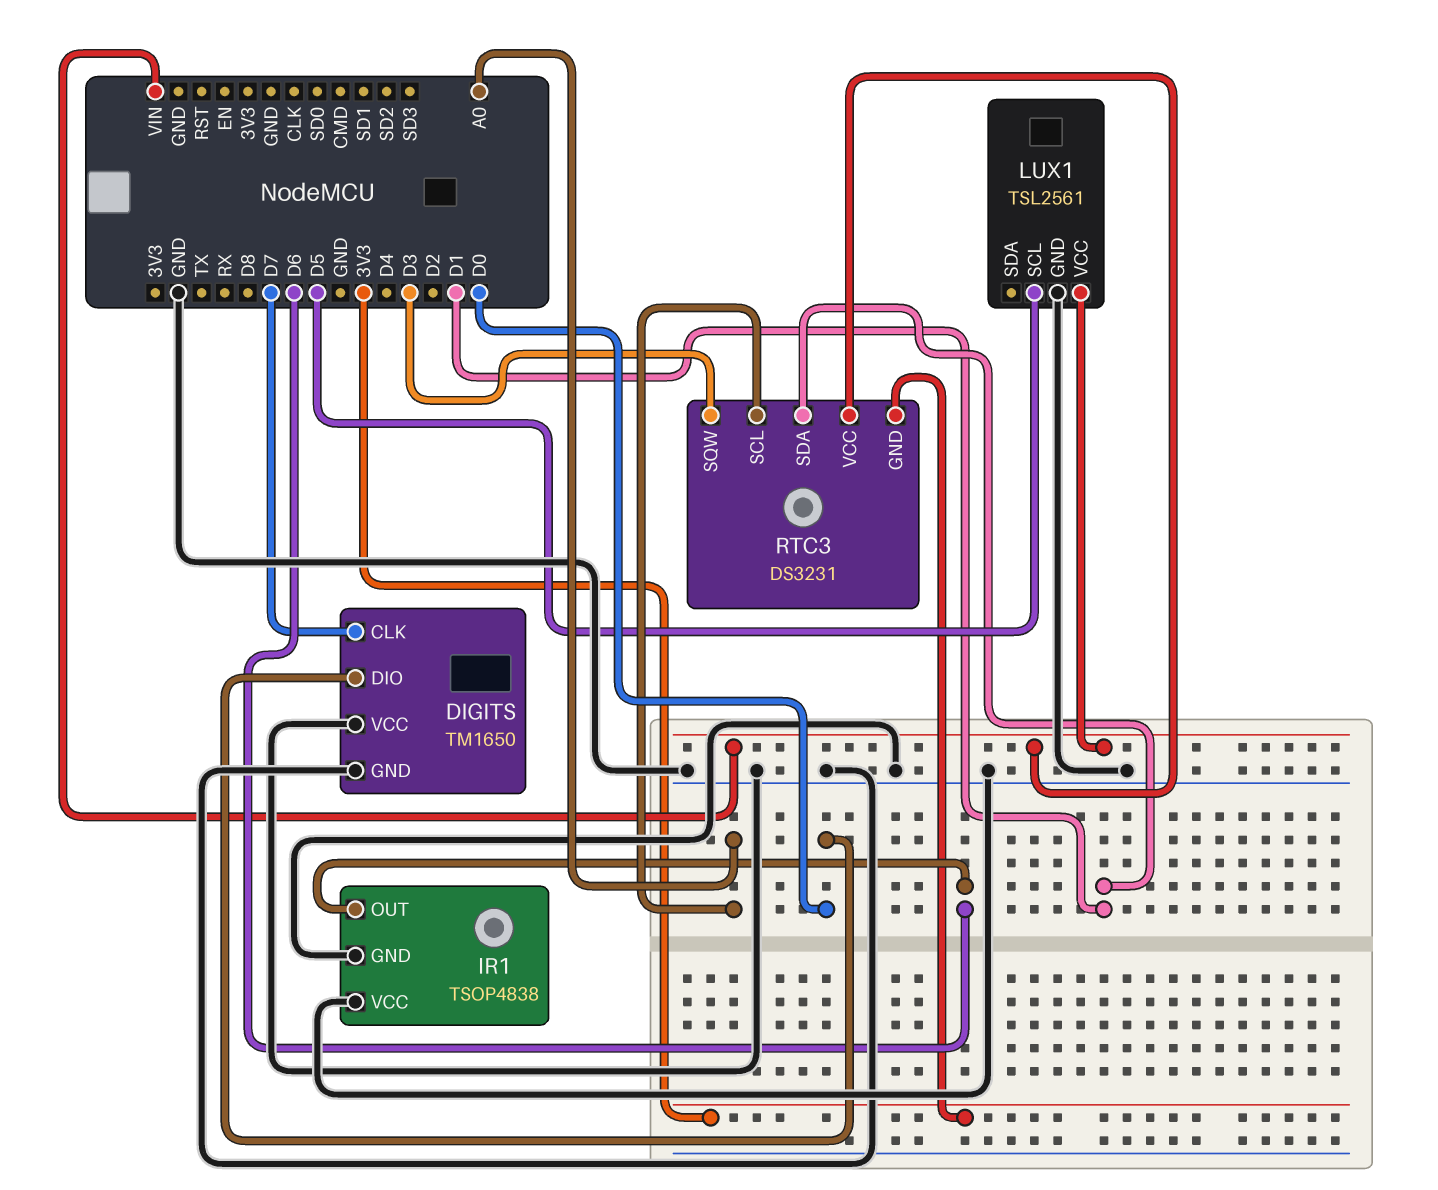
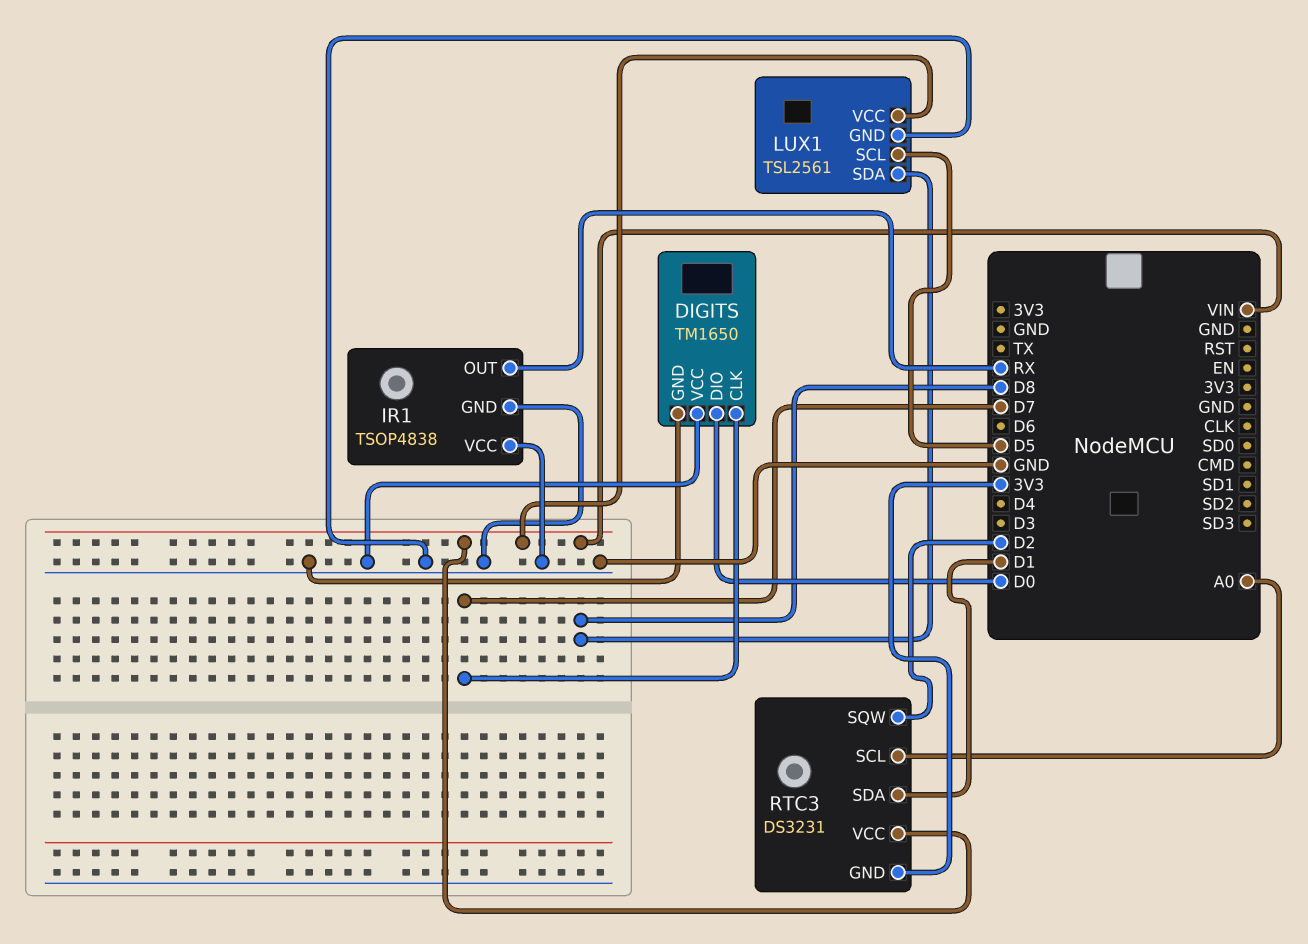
IR1 pin OUT: D6 -> RX
LUX1 pin SDA: none -> D8
RTC3 pin SQW: D3 -> D2

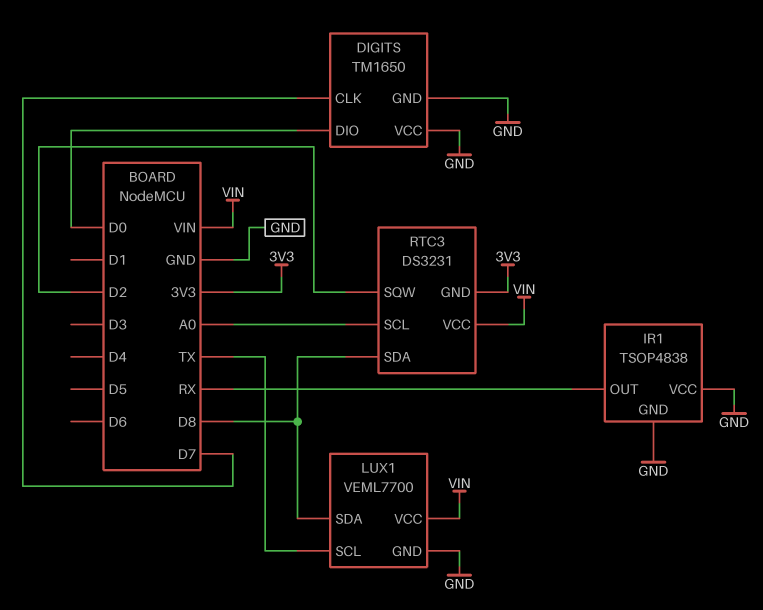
LUX1: TSL2561 -> VEML7700
LUX1 pin SCL: D5 -> TX
RTC3 pin SDA: D1 -> D8

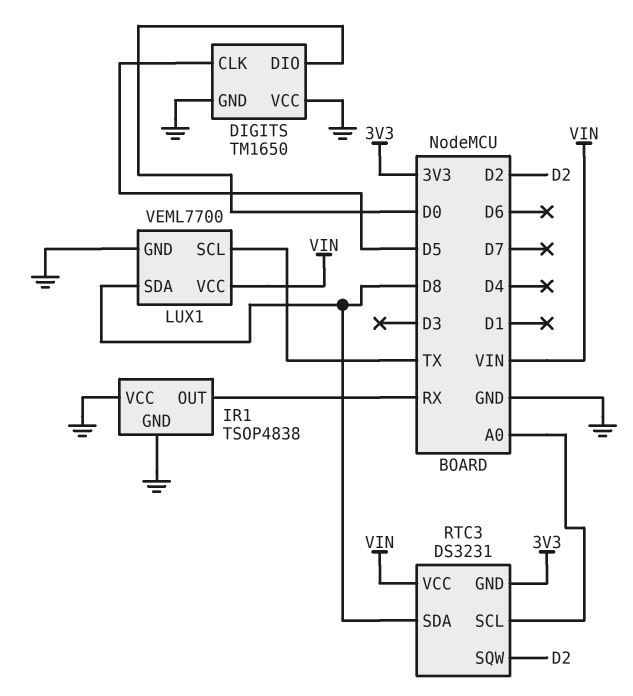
DIGITS pin CLK: D7 -> D5

